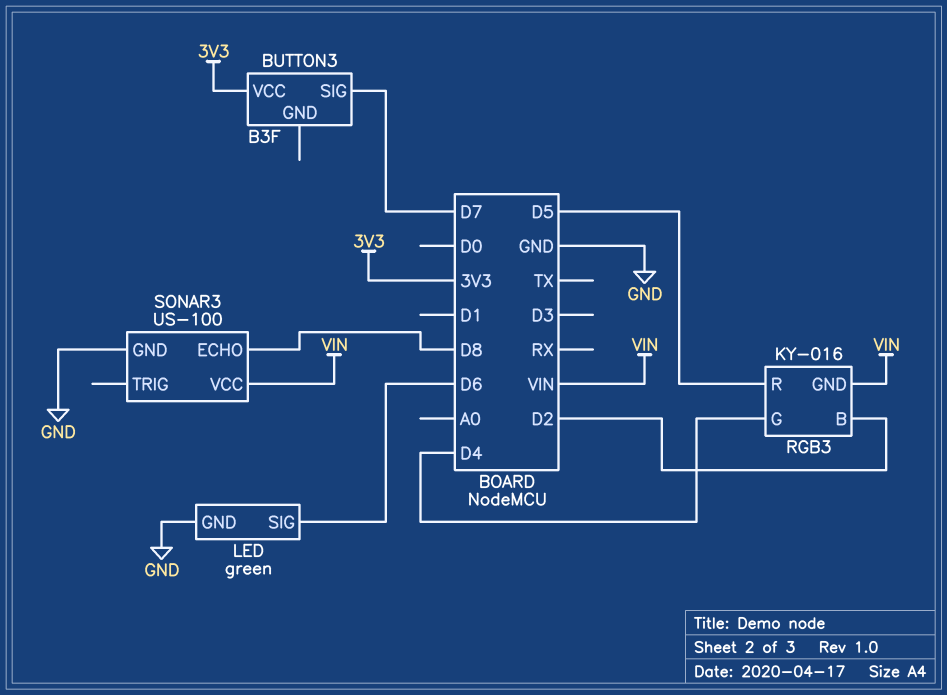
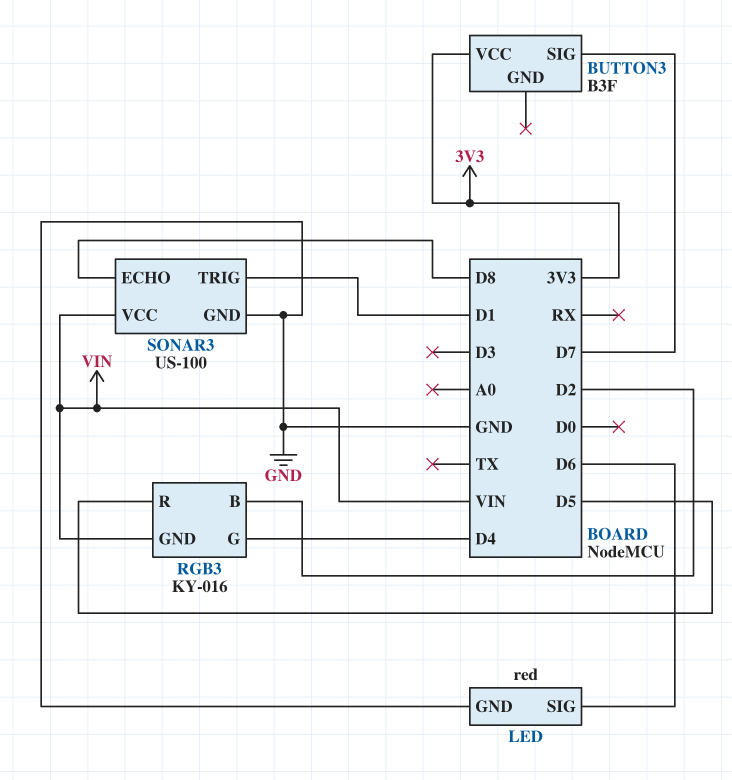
LED: green -> red
SONAR3 pin TRIG: none -> D1

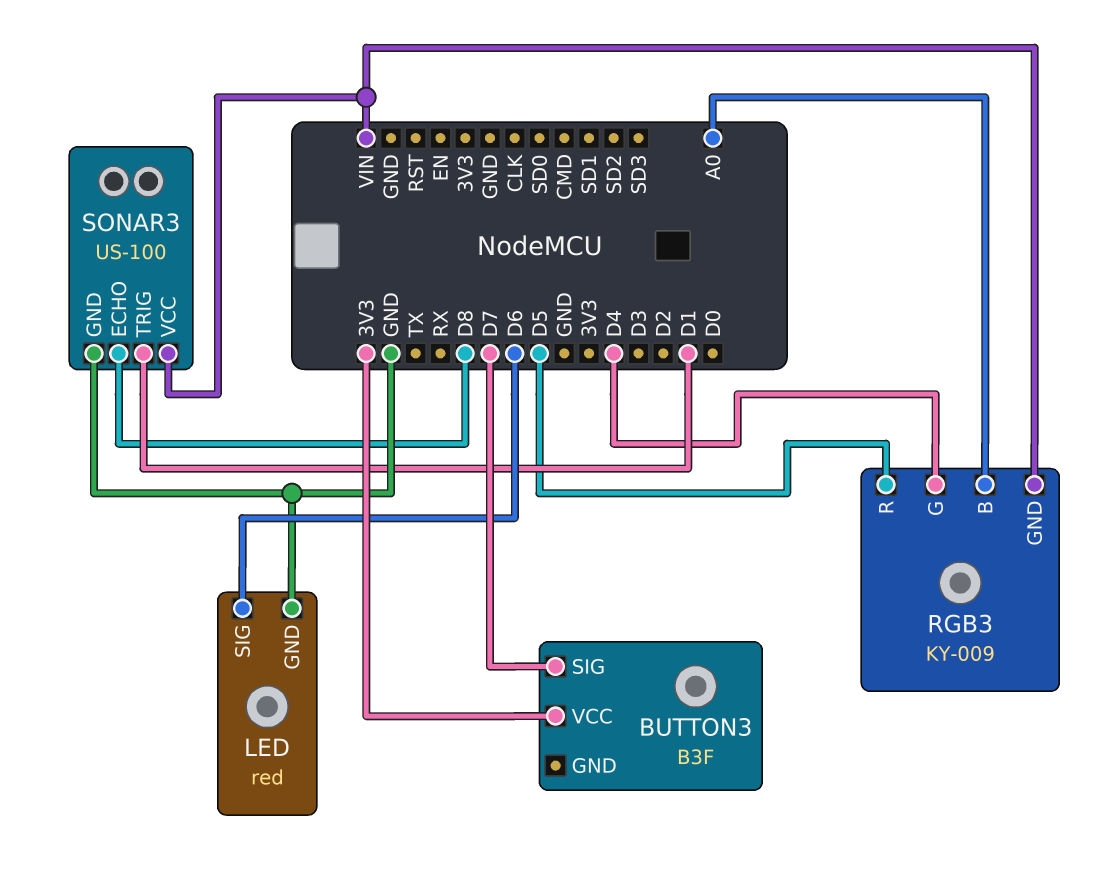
RGB3: KY-016 -> KY-009
RGB3 pin B: D2 -> A0

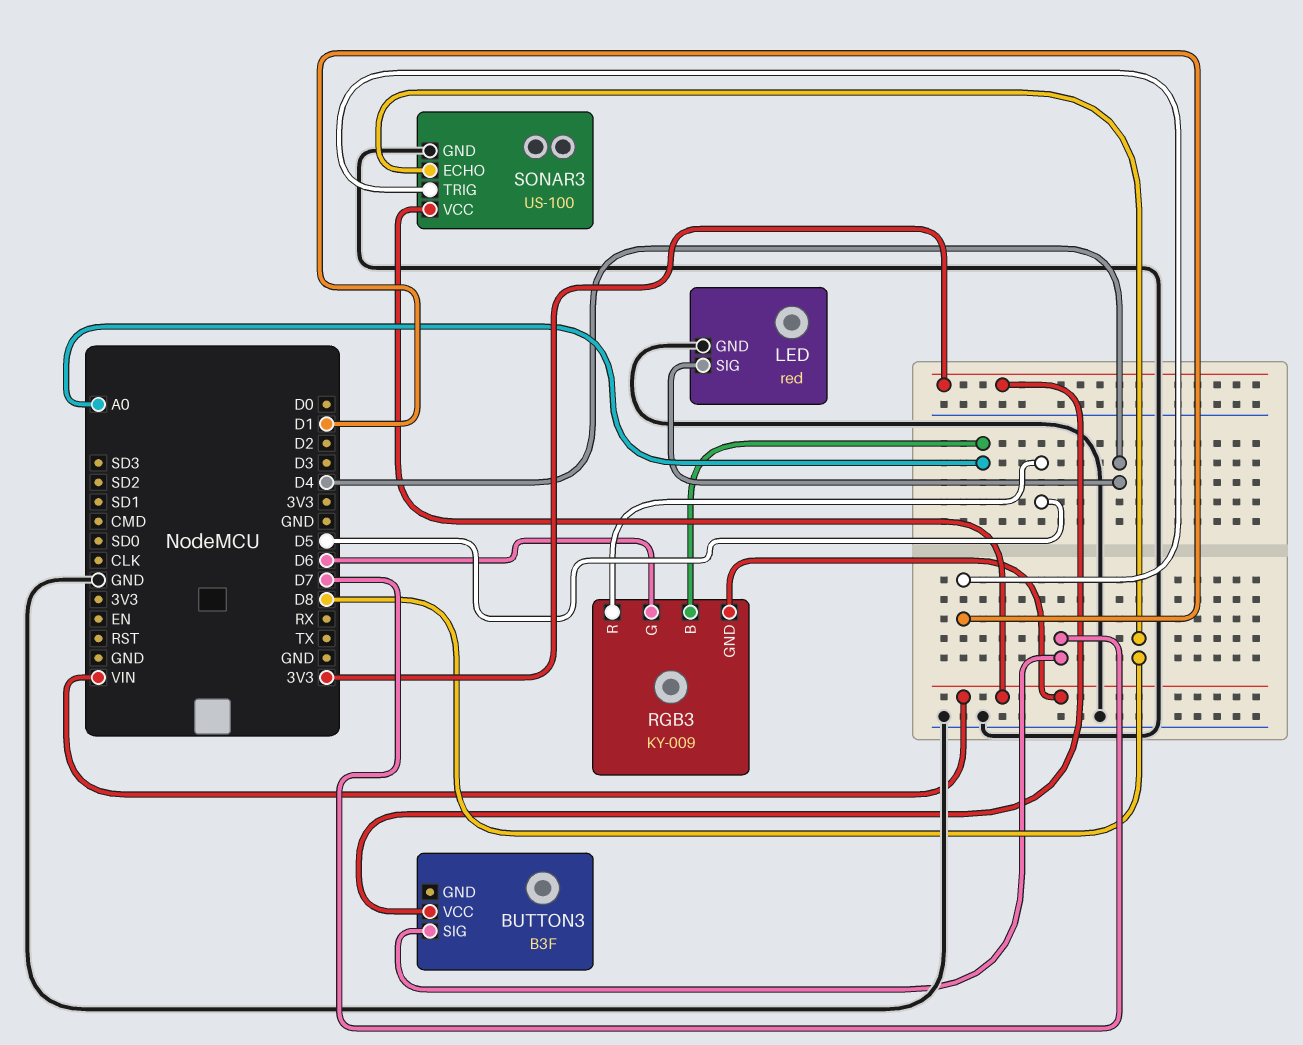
LED pin SIG: D6 -> D4
RGB3 pin G: D4 -> D6

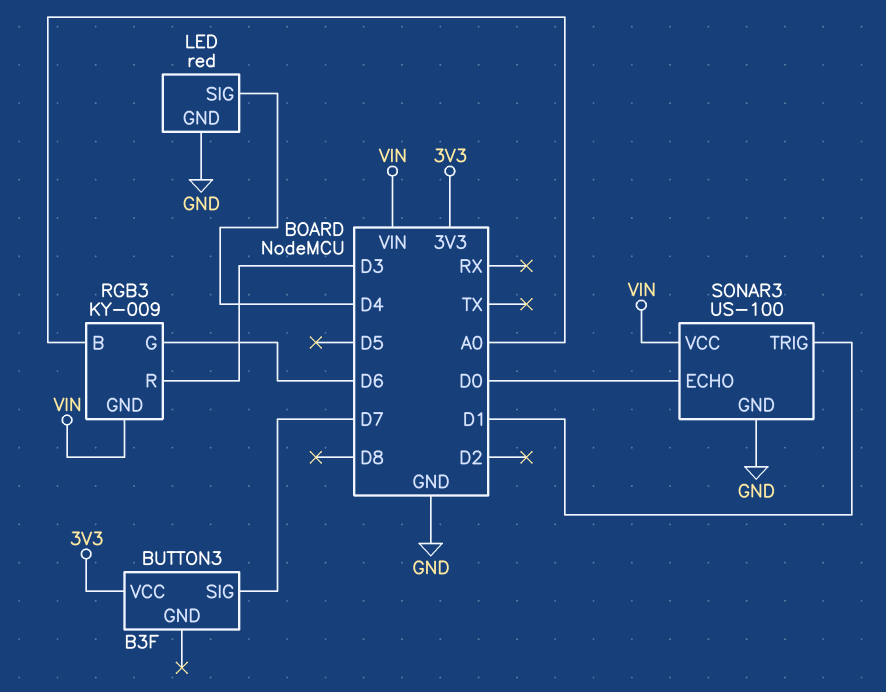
RGB3 pin R: D5 -> D3
SONAR3 pin ECHO: D8 -> D0

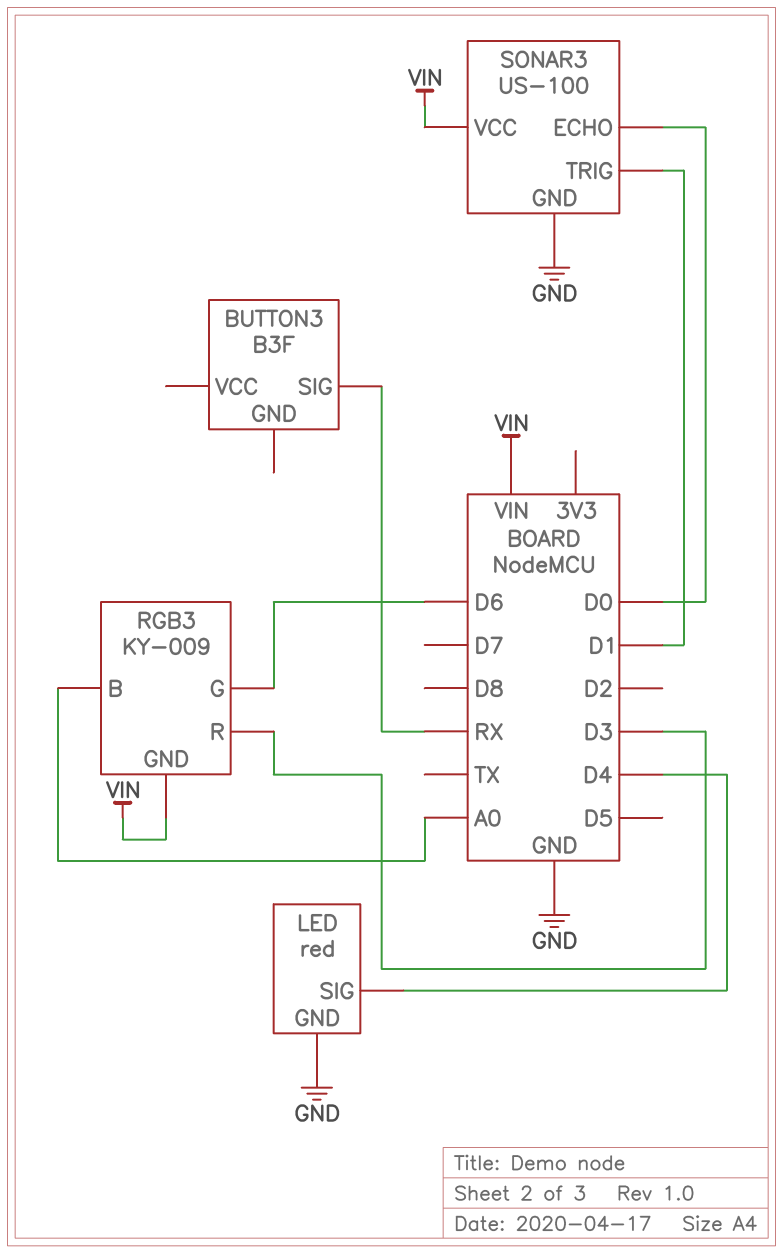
BUTTON3 pin SIG: D7 -> RX
BUTTON3 pin VCC: 3V3 -> none

